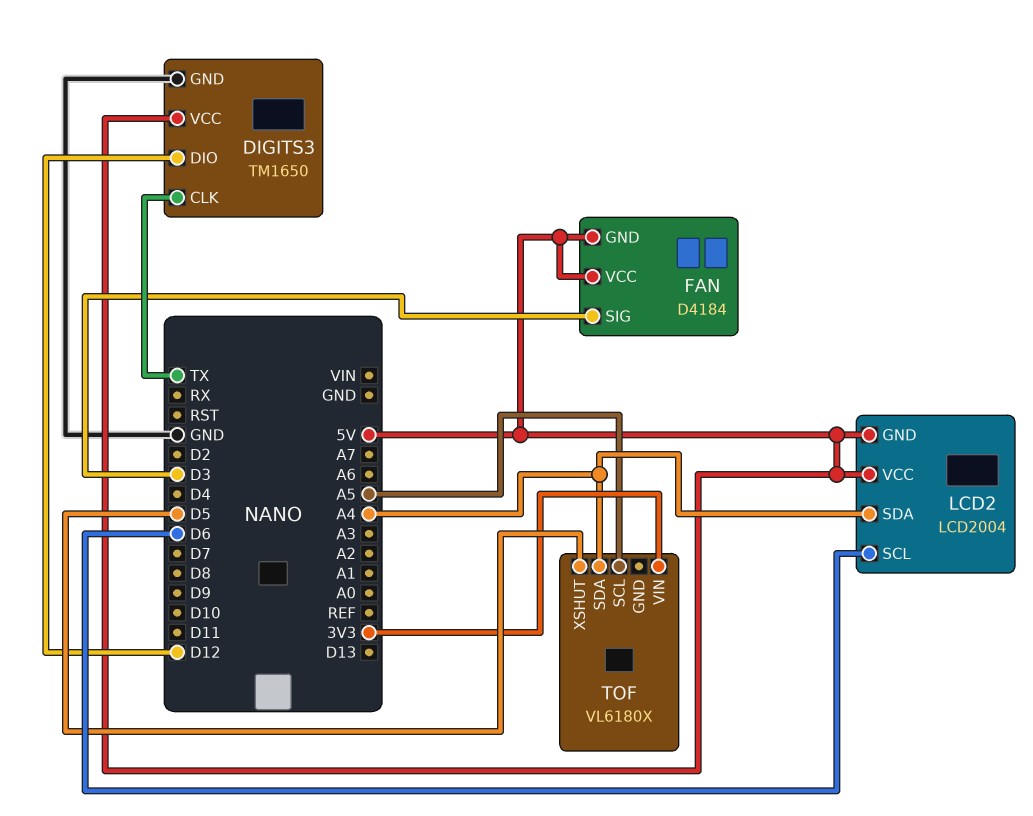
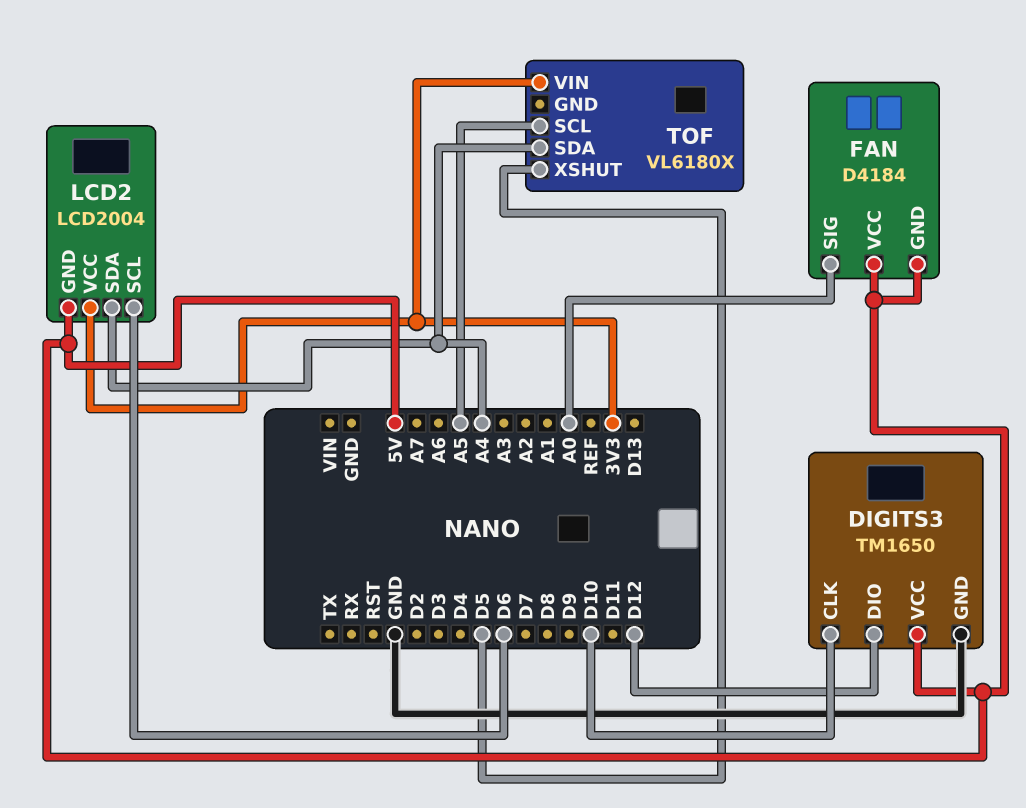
DIGITS3 pin CLK: TX -> D10
FAN pin SIG: D3 -> A0
LCD2 pin VCC: 5V -> 3V3

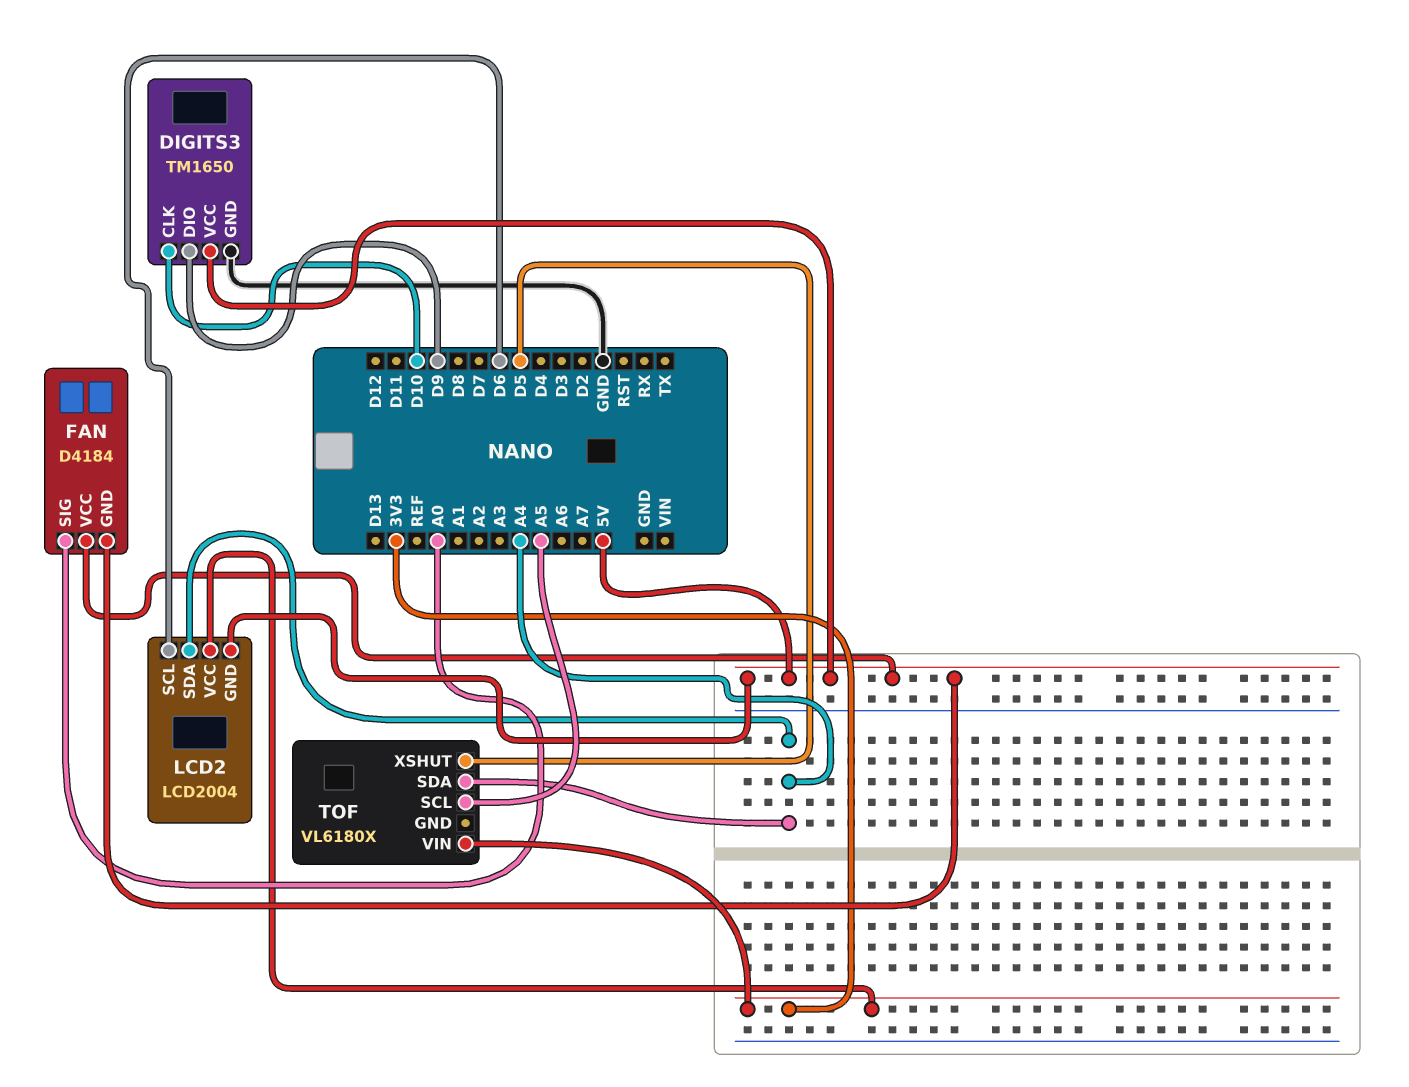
DIGITS3 pin DIO: D12 -> D9

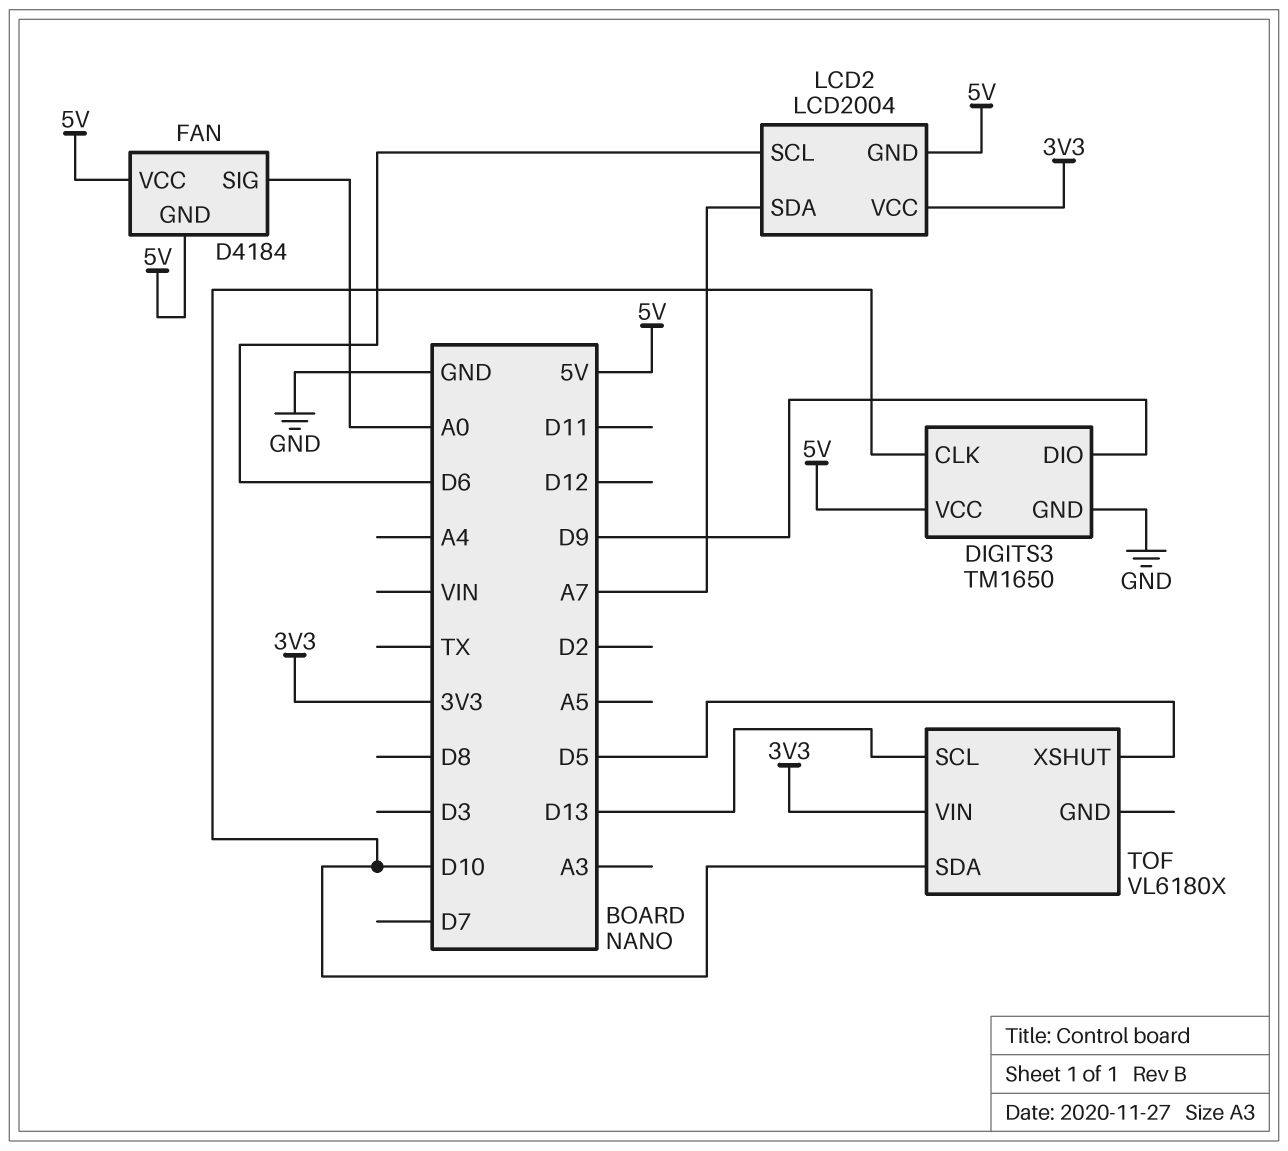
LCD2 pin SDA: A4 -> A7
TOF pin SCL: A5 -> D13
TOF pin SDA: A4 -> D10

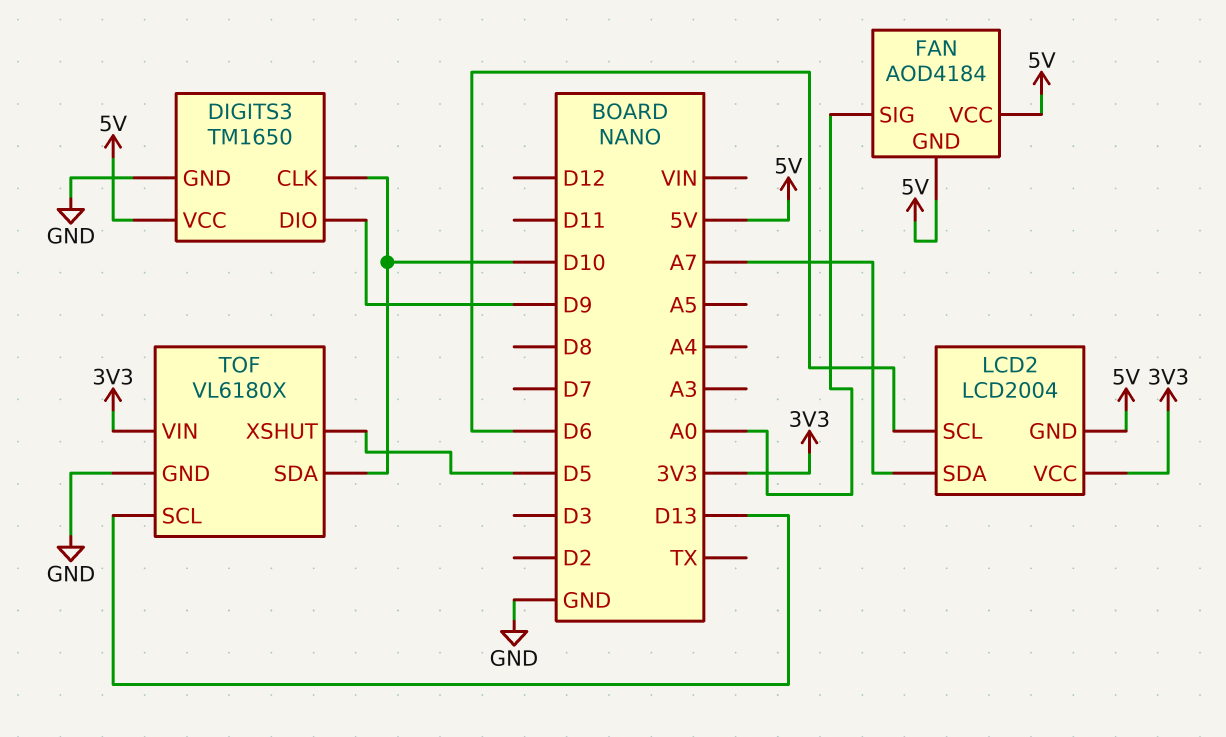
FAN: D4184 -> AOD4184
TOF pin GND: none -> GND

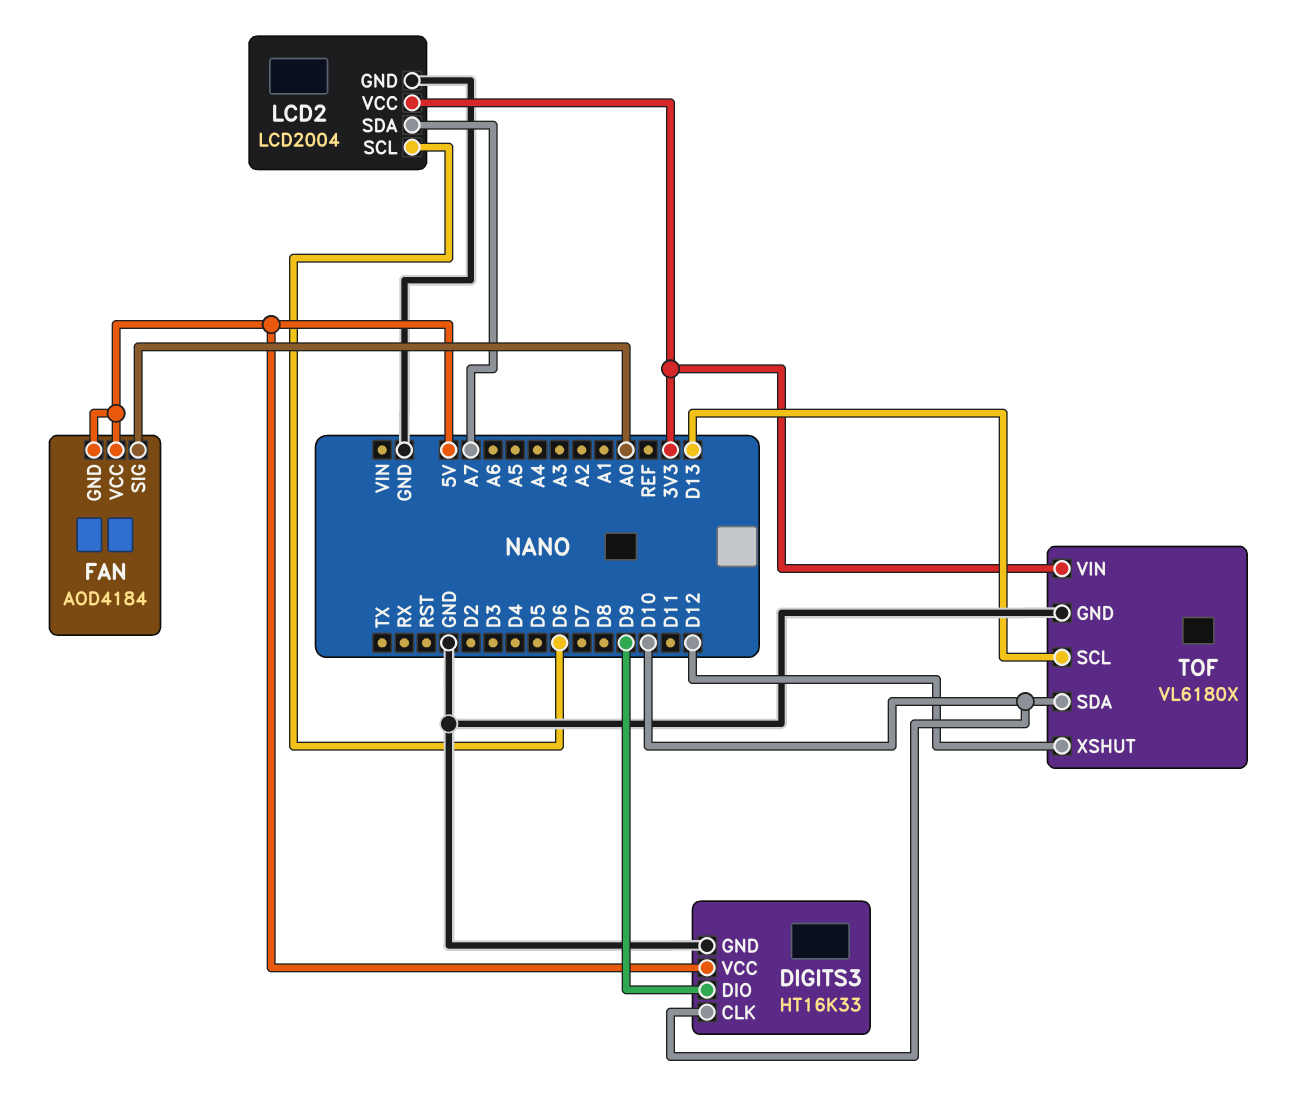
DIGITS3: TM1650 -> HT16K33
LCD2 pin GND: 5V -> GND
TOF pin XSHUT: D5 -> D12

